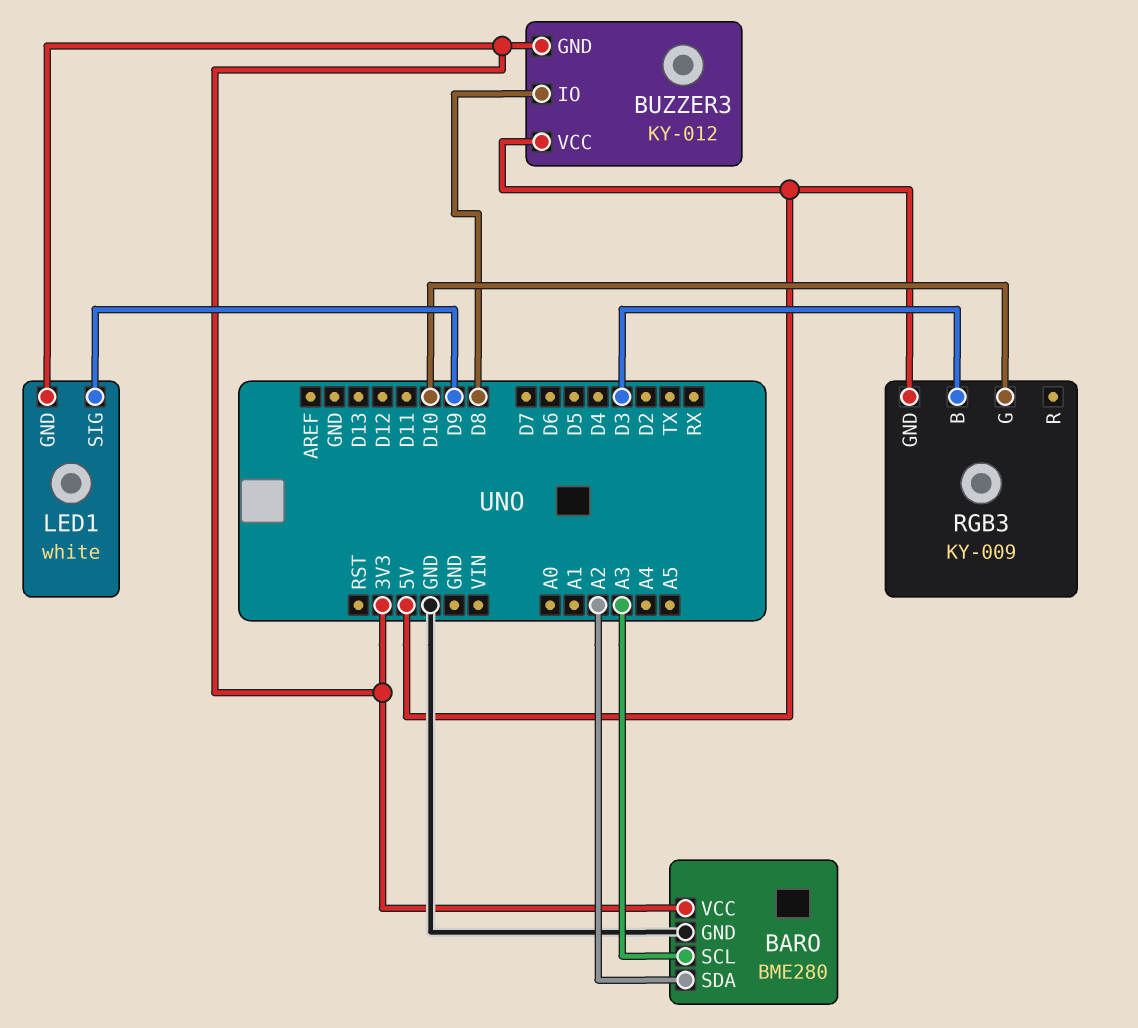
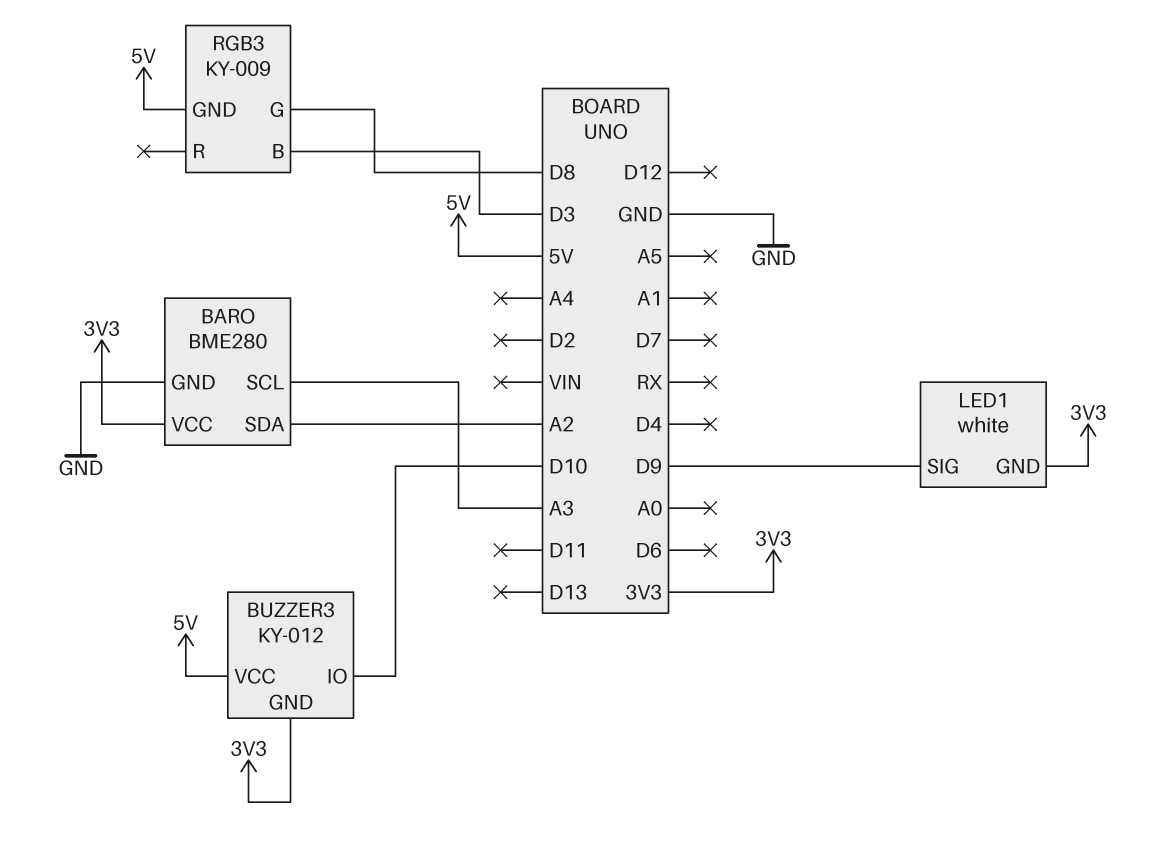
BUZZER3 pin IO: D8 -> D10
RGB3 pin G: D10 -> D8

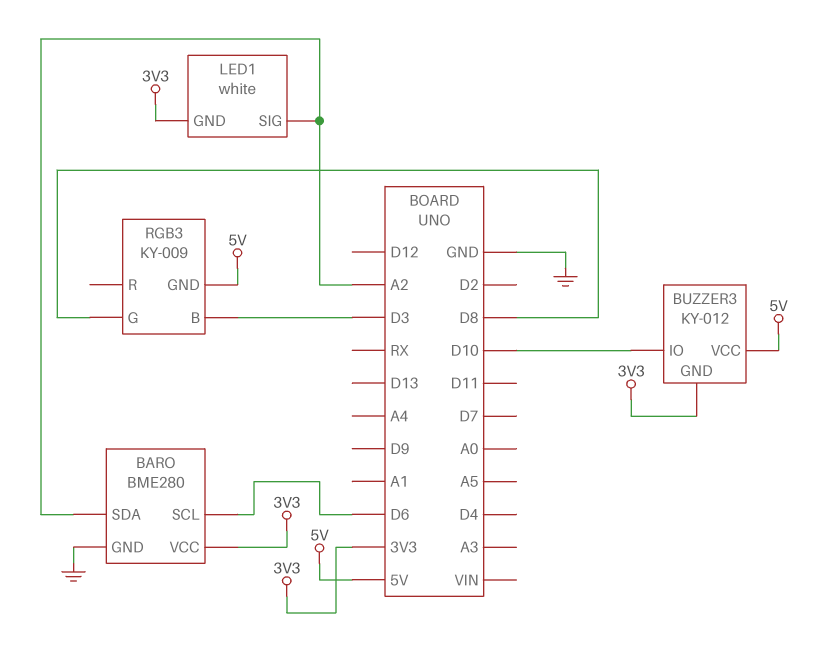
BARO pin SCL: A3 -> D6
LED1 pin SIG: D9 -> A2

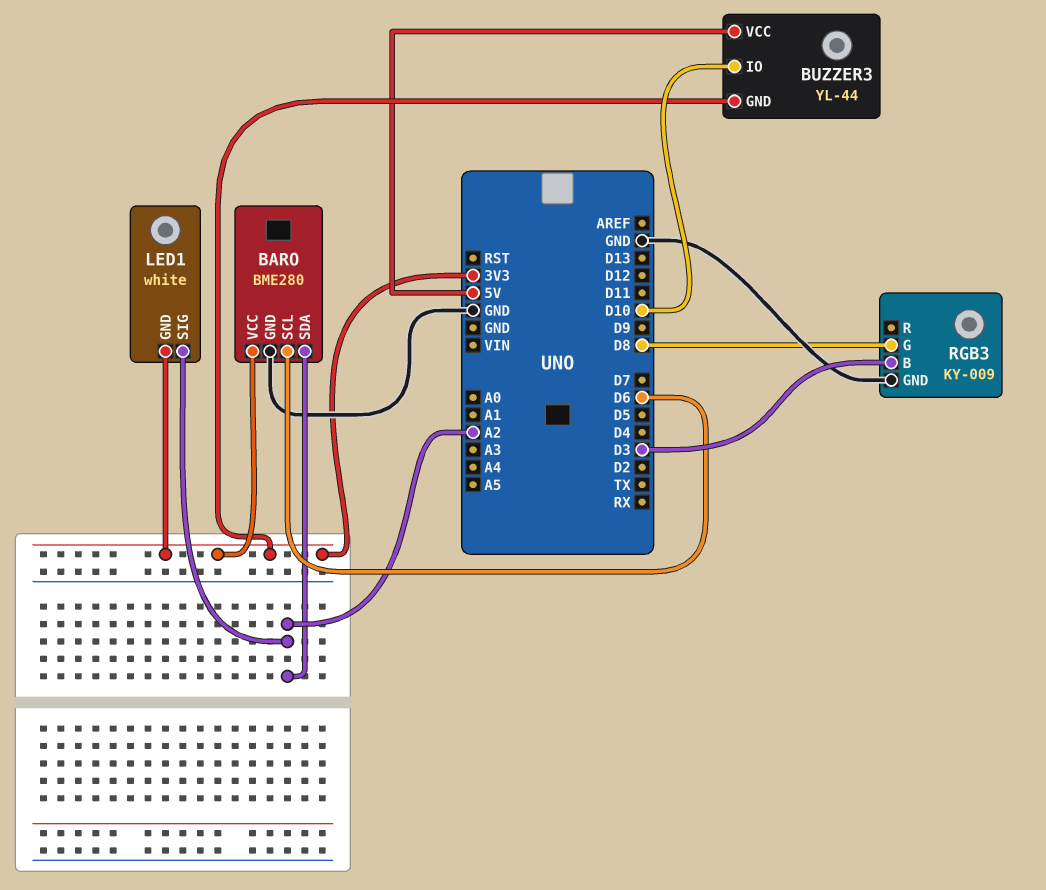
BUZZER3: KY-012 -> YL-44
RGB3 pin GND: 5V -> GND

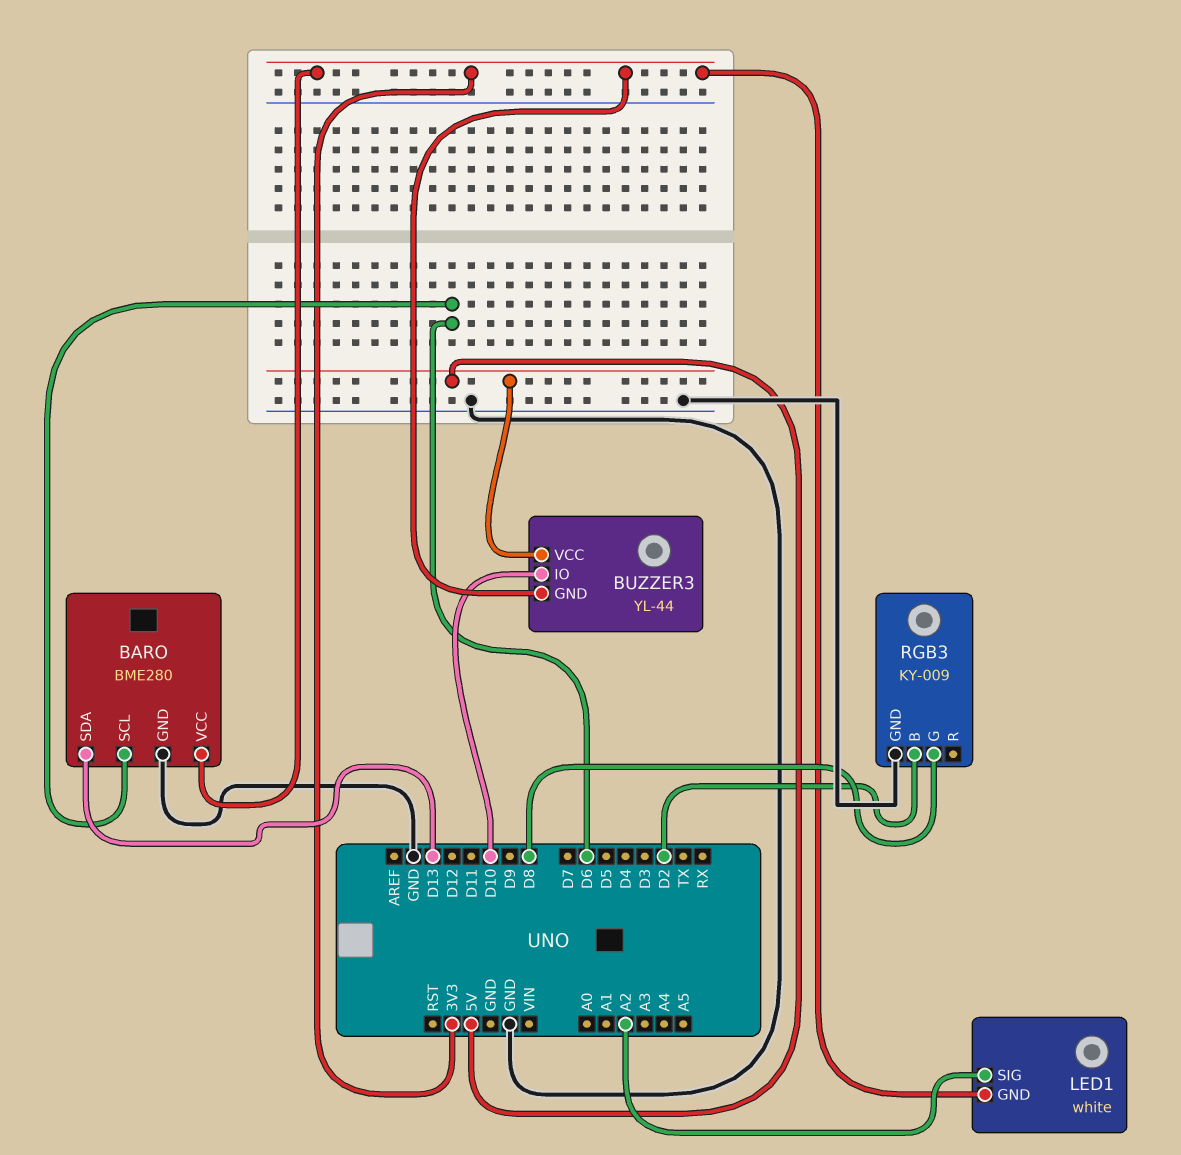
BARO pin SDA: A2 -> D13
RGB3 pin B: D3 -> D2

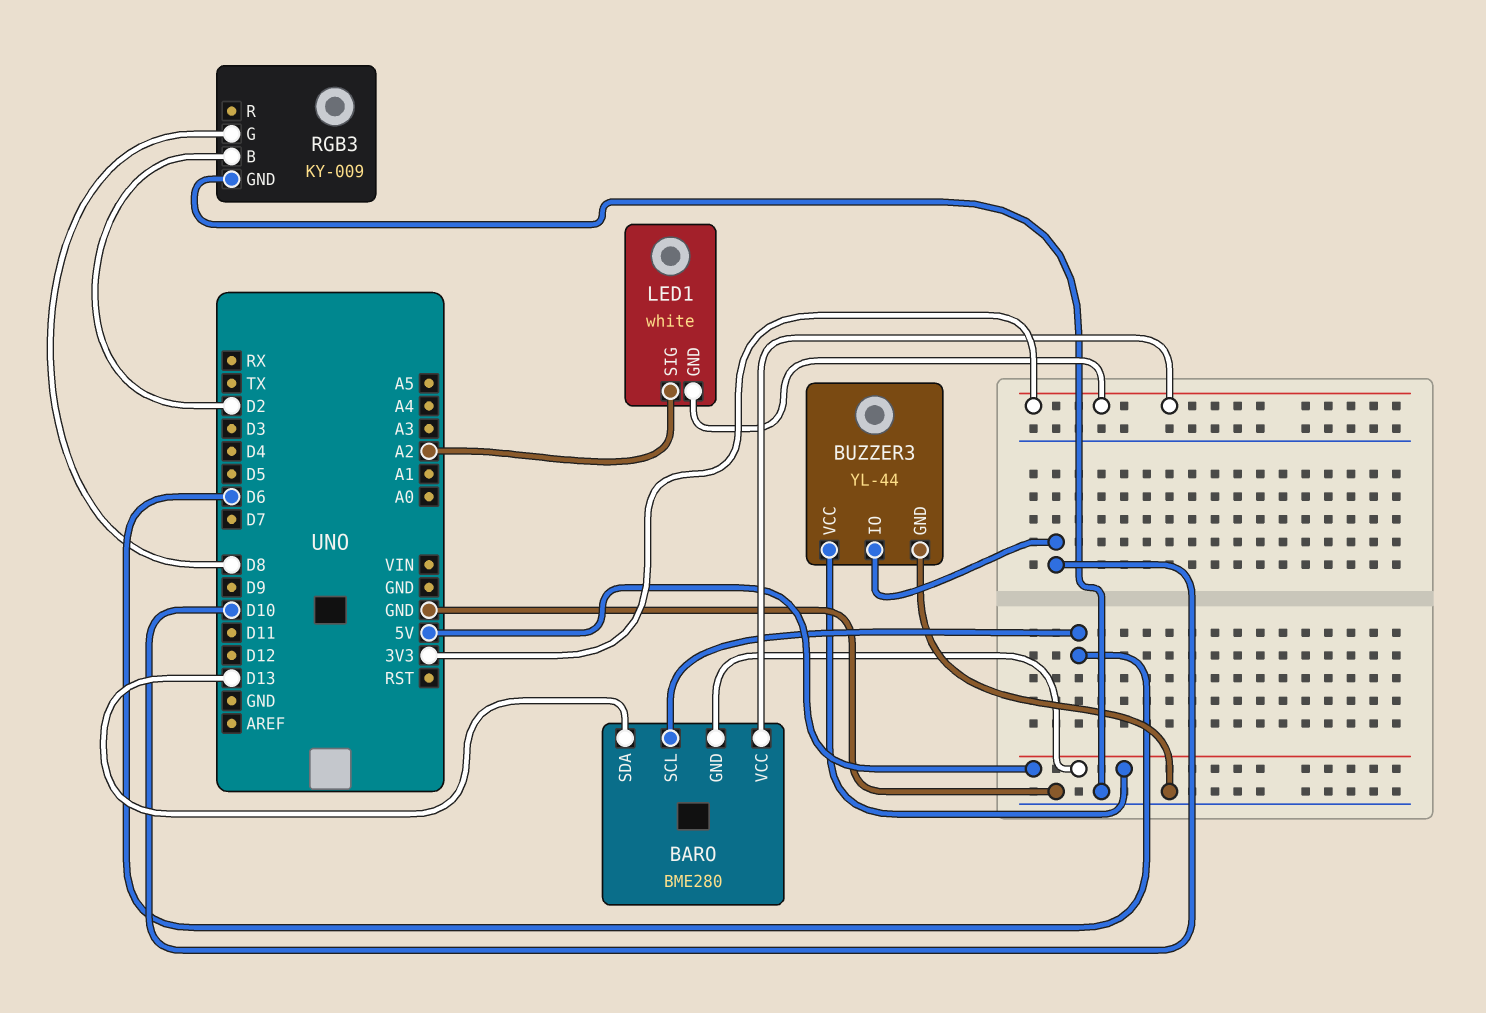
BARO pin GND: GND -> 5V
BUZZER3 pin GND: 3V3 -> GND

